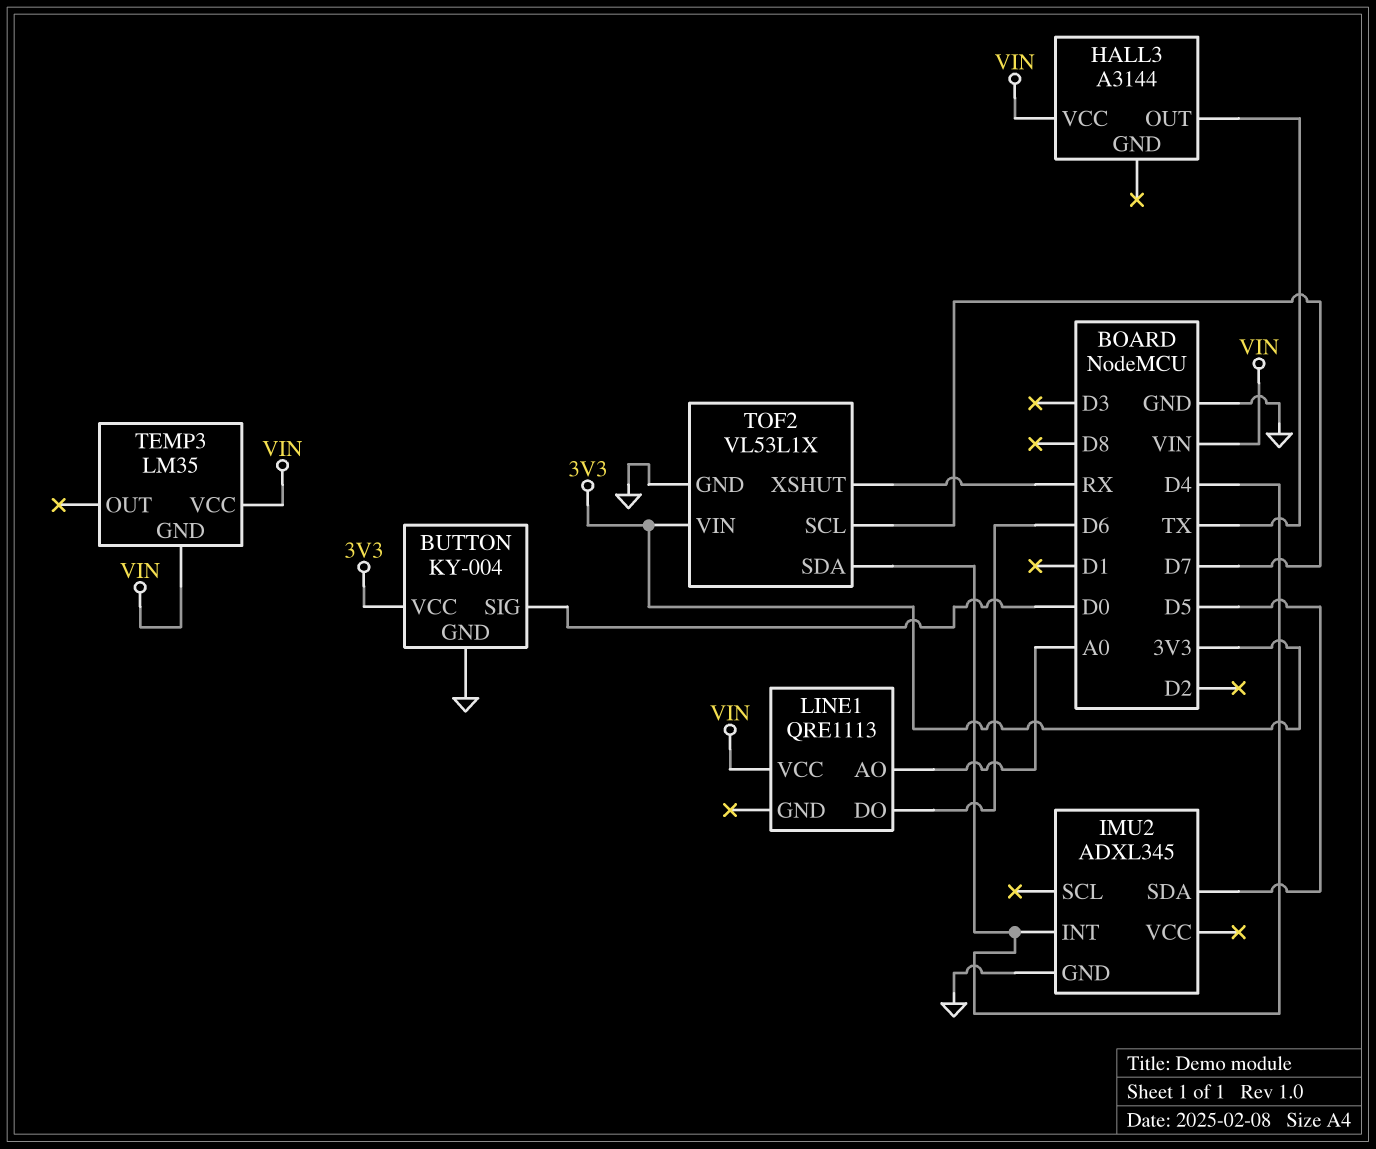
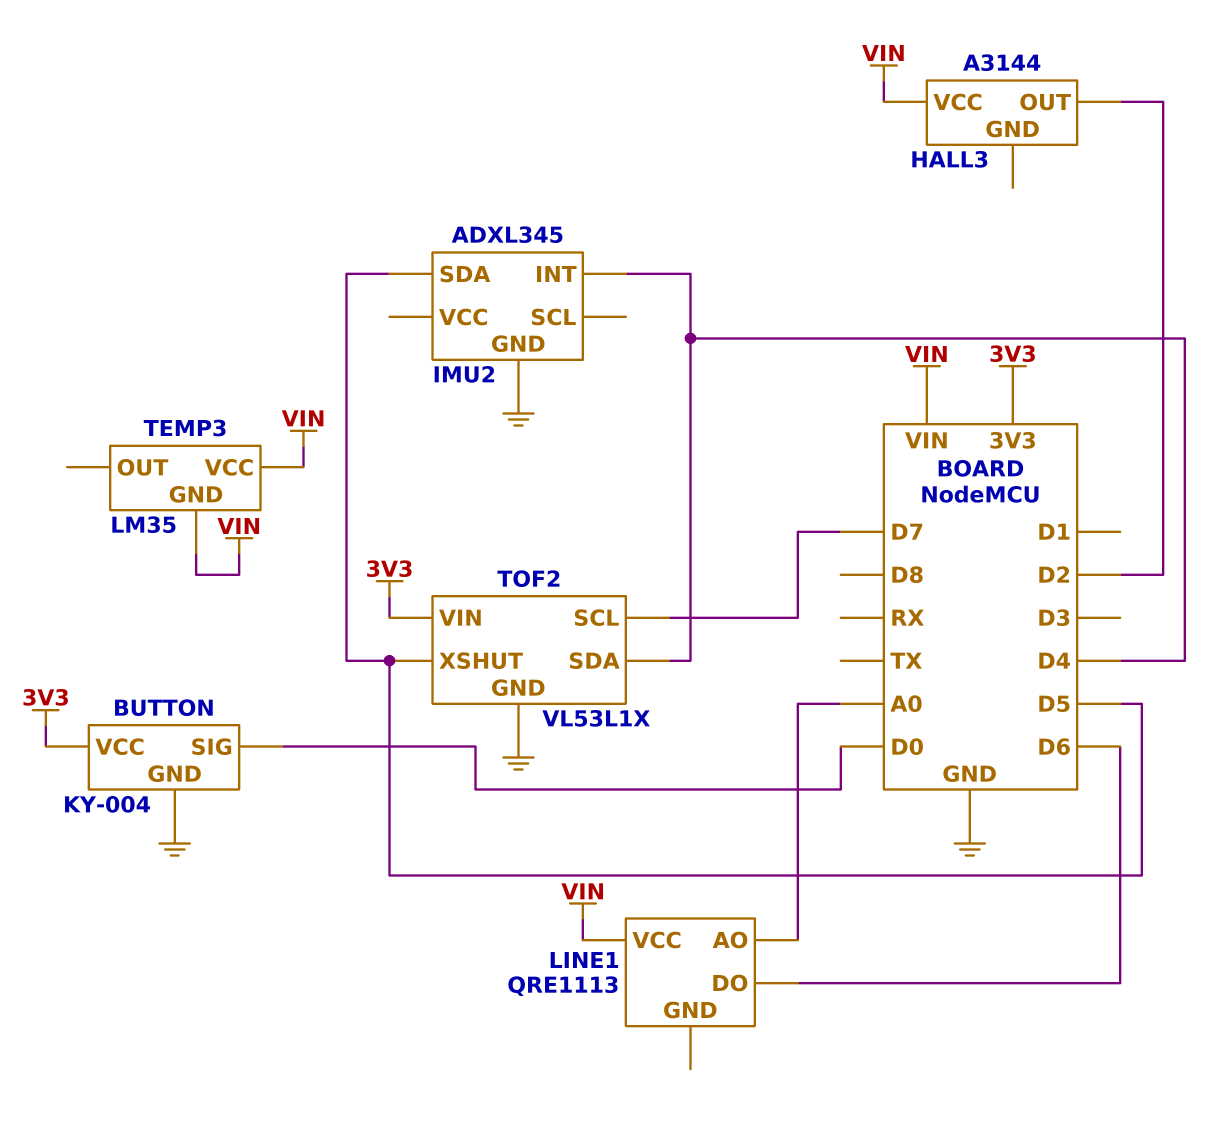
HALL3 pin OUT: TX -> D2
TOF2 pin XSHUT: RX -> D5

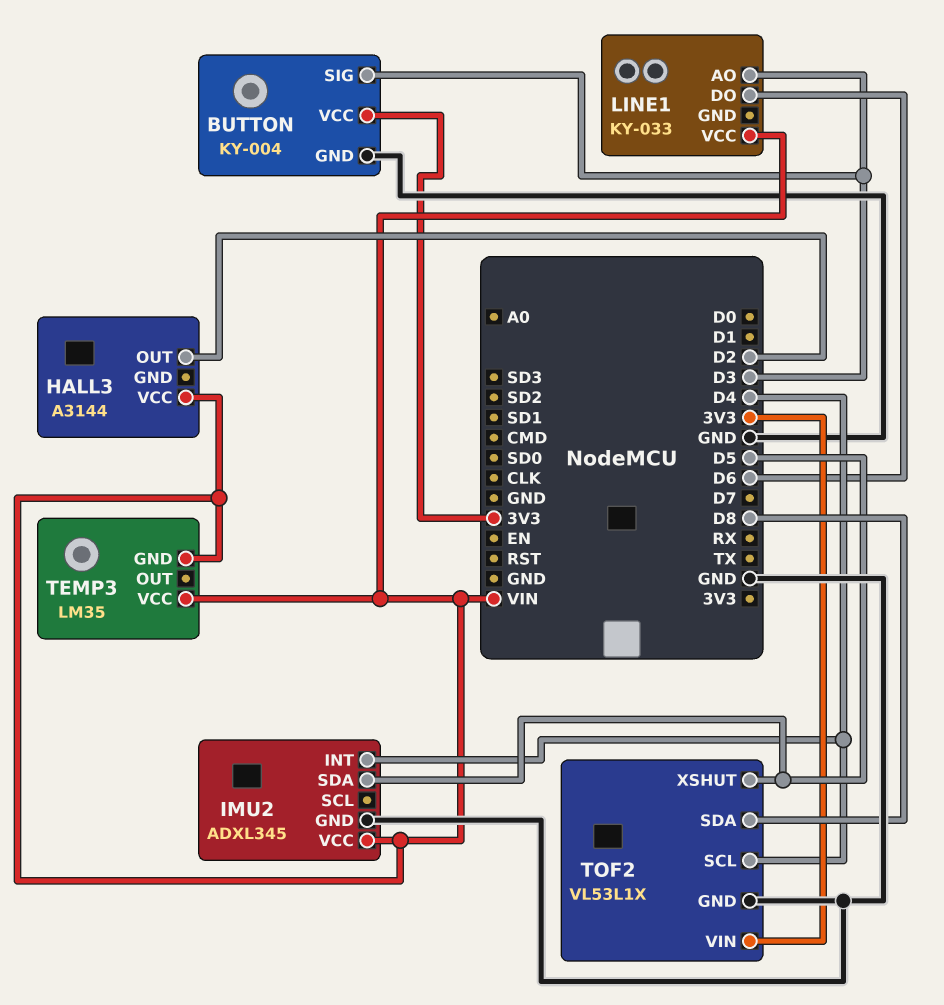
BUTTON pin SIG: D0 -> D3
IMU2 pin VCC: none -> VIN
LINE1: QRE1113 -> KY-033
LINE1 pin AO: A0 -> D3
TOF2 pin SCL: D7 -> D4
TOF2 pin SDA: D4 -> D8

